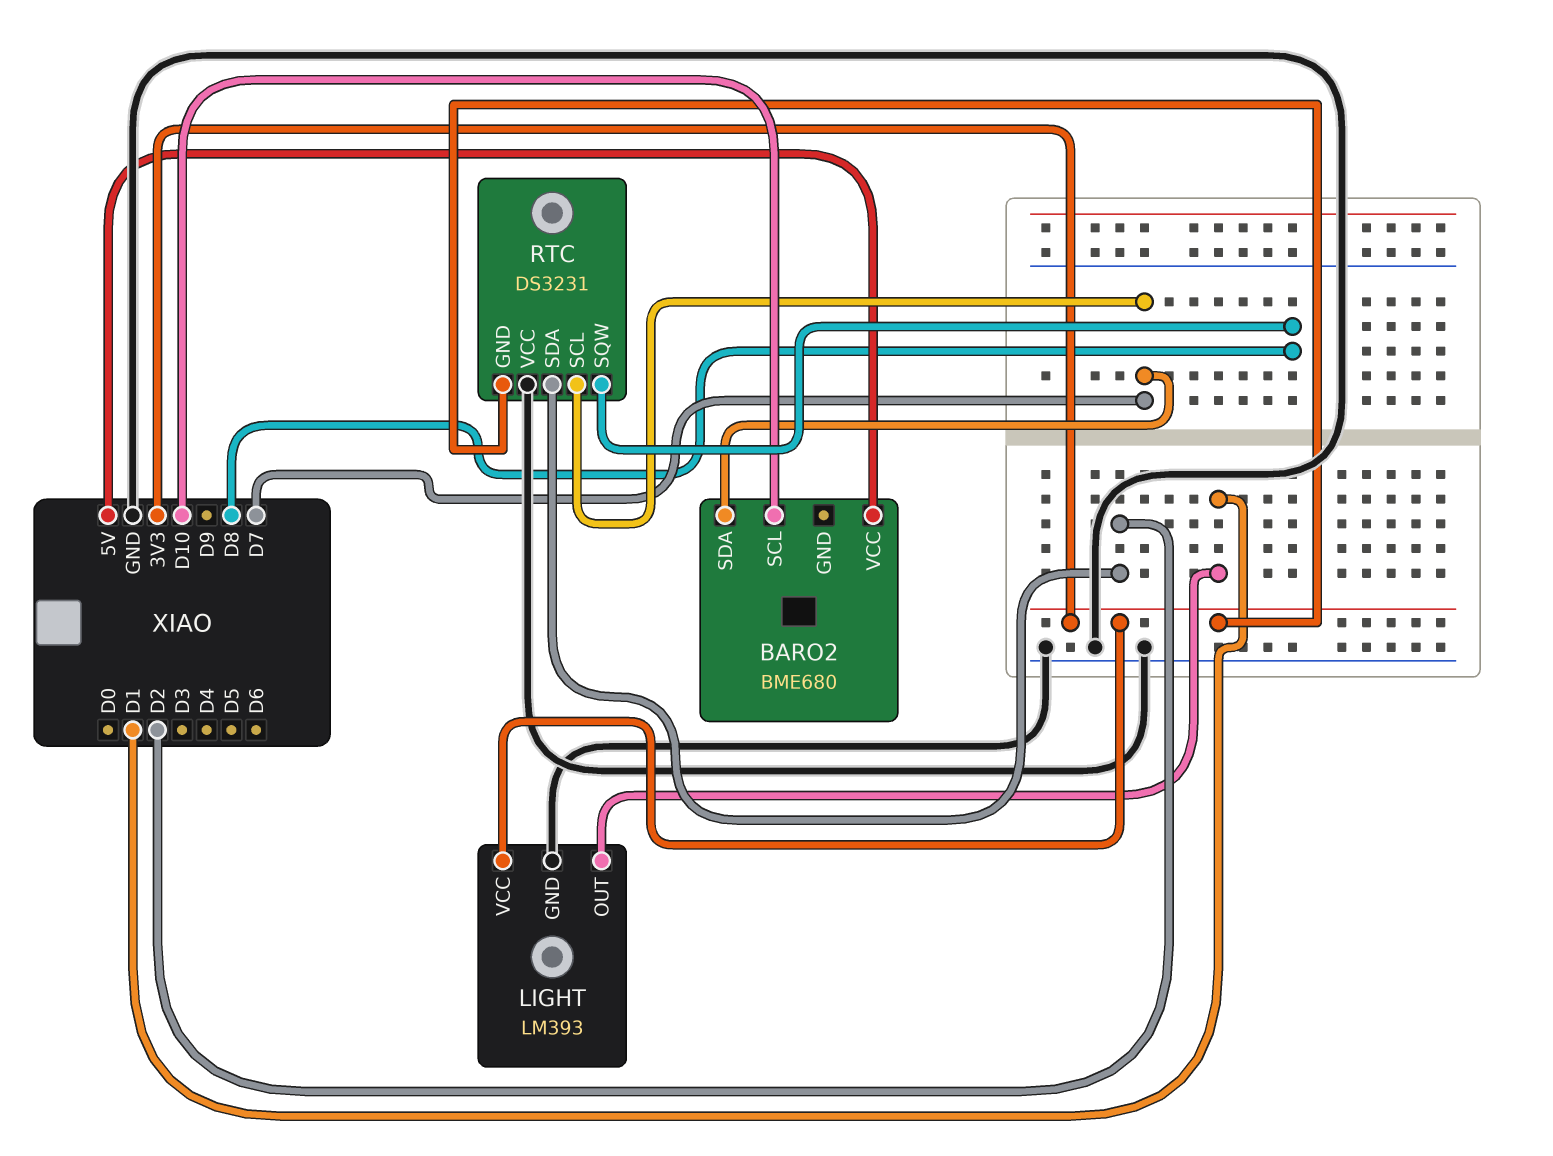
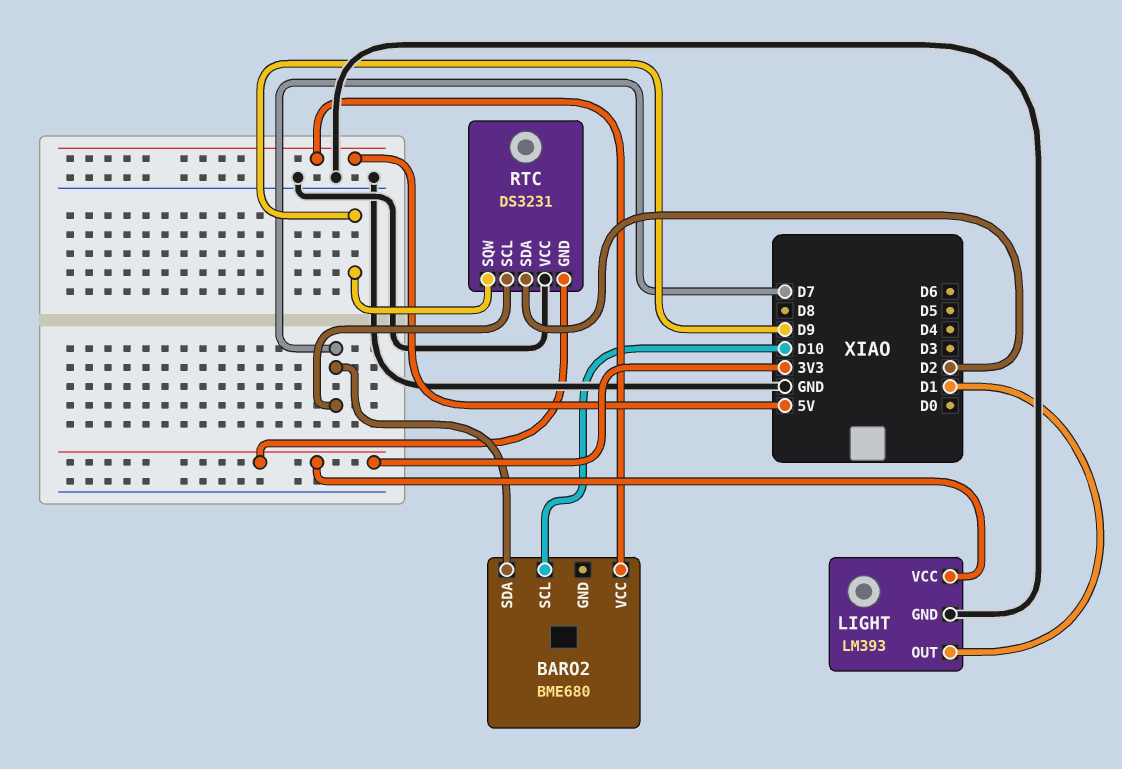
RTC pin SQW: D8 -> D9

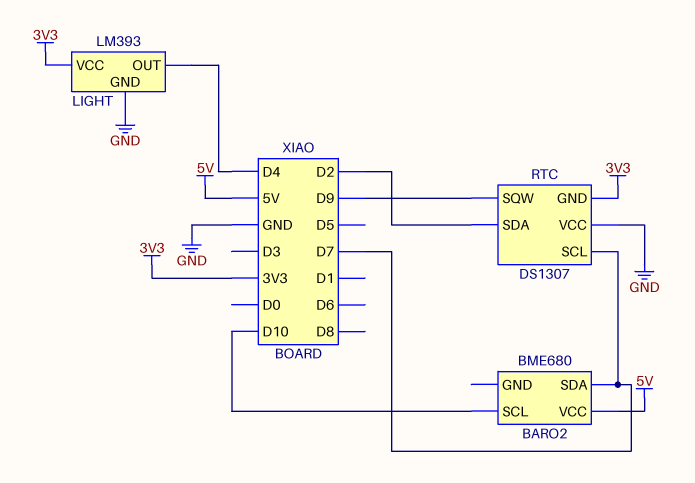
LIGHT pin OUT: D1 -> D4
RTC: DS3231 -> DS1307

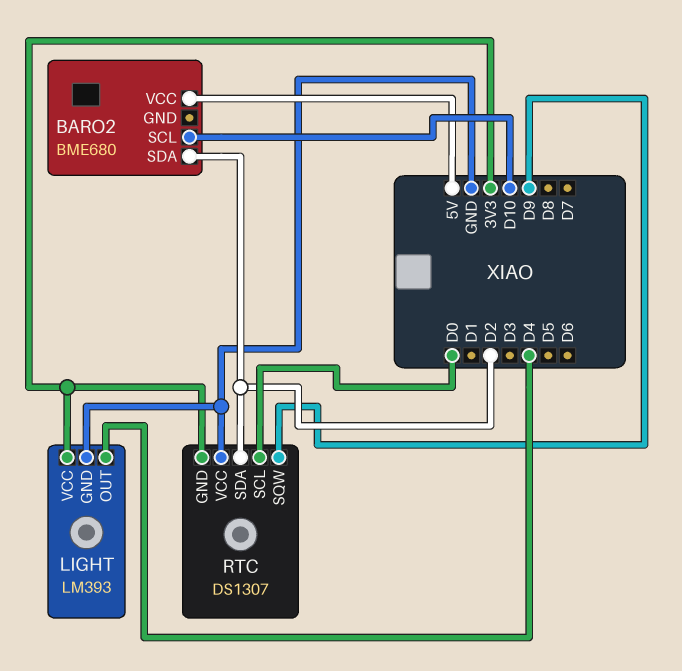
BARO2 pin SDA: D7 -> D2
RTC pin SCL: D7 -> D0

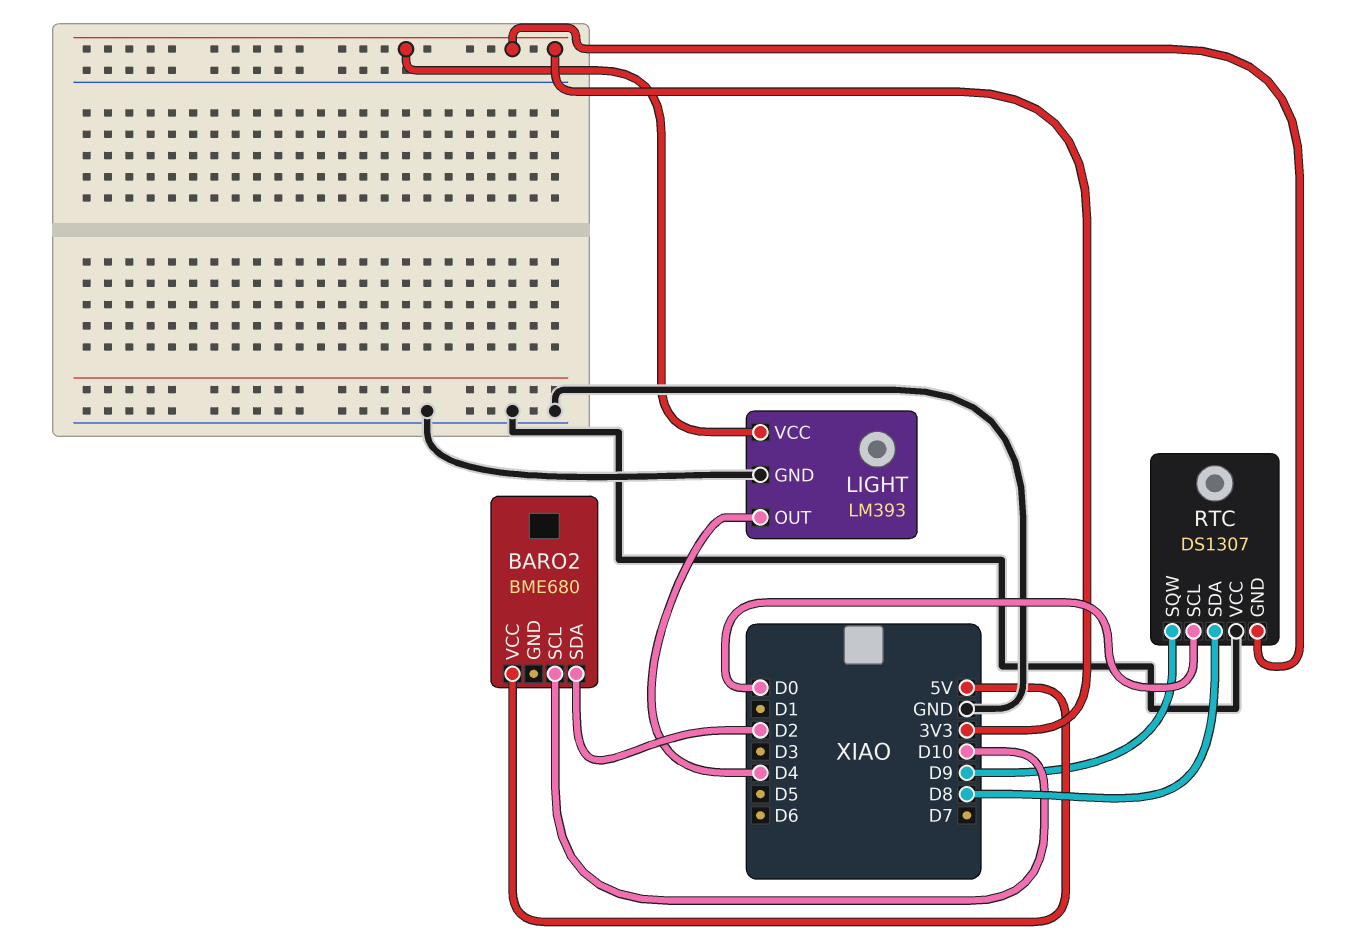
RTC pin SDA: D2 -> D8

